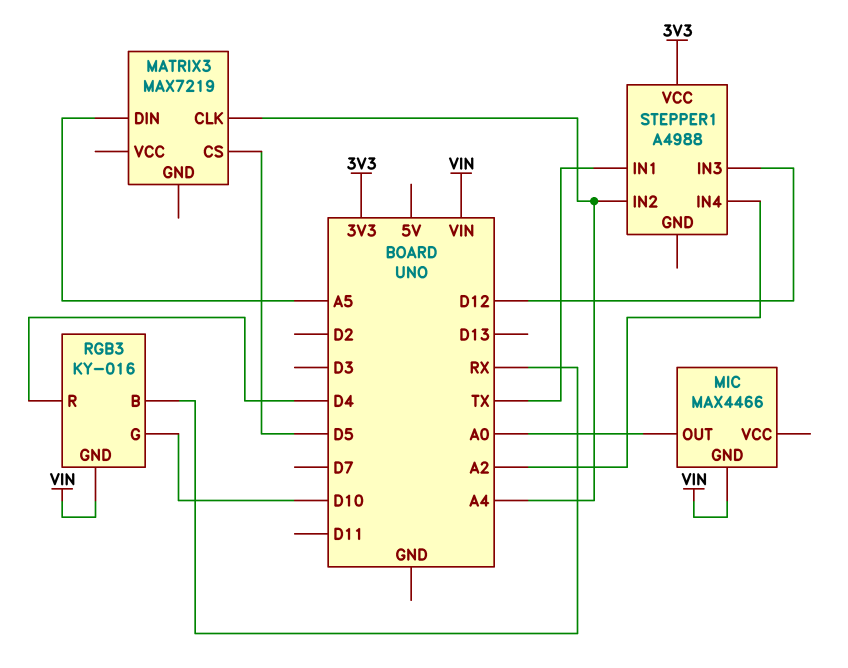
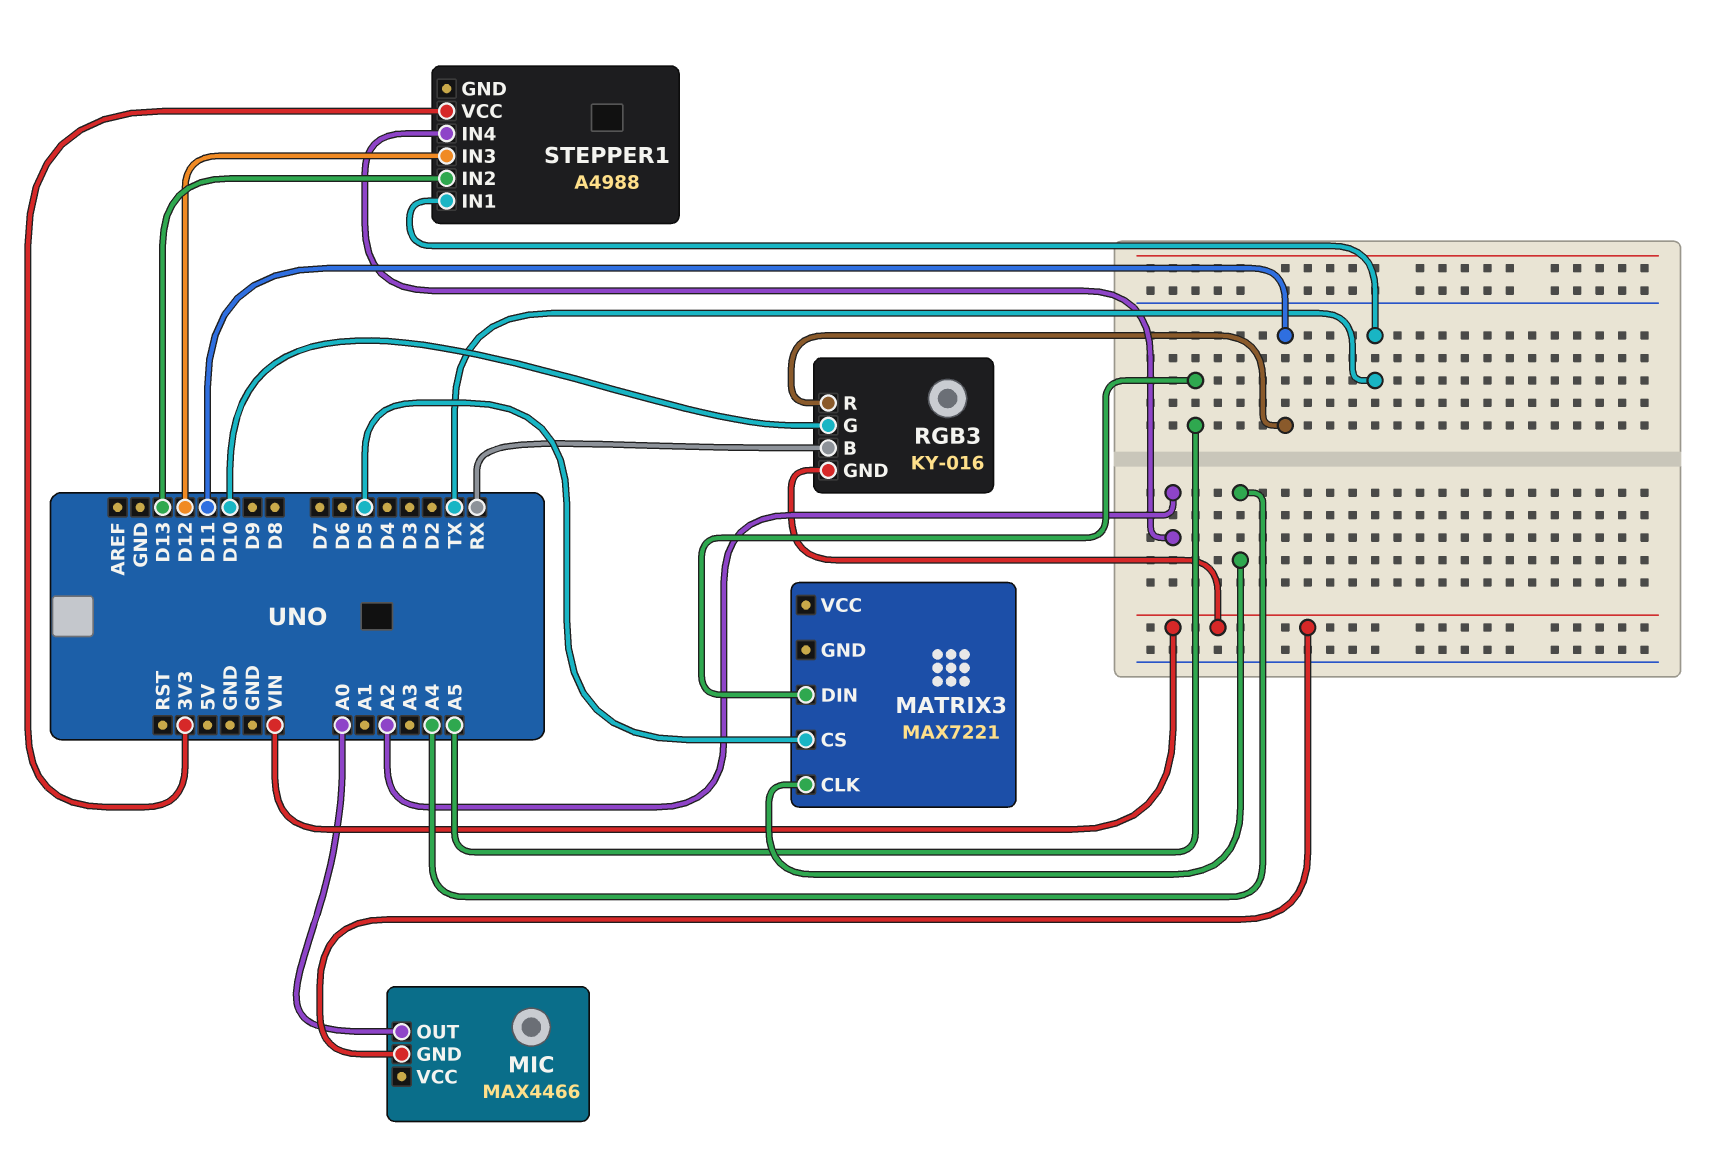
MATRIX3: MAX7219 -> MAX7221
RGB3 pin R: D4 -> D11
STEPPER1 pin IN2: A4 -> D13

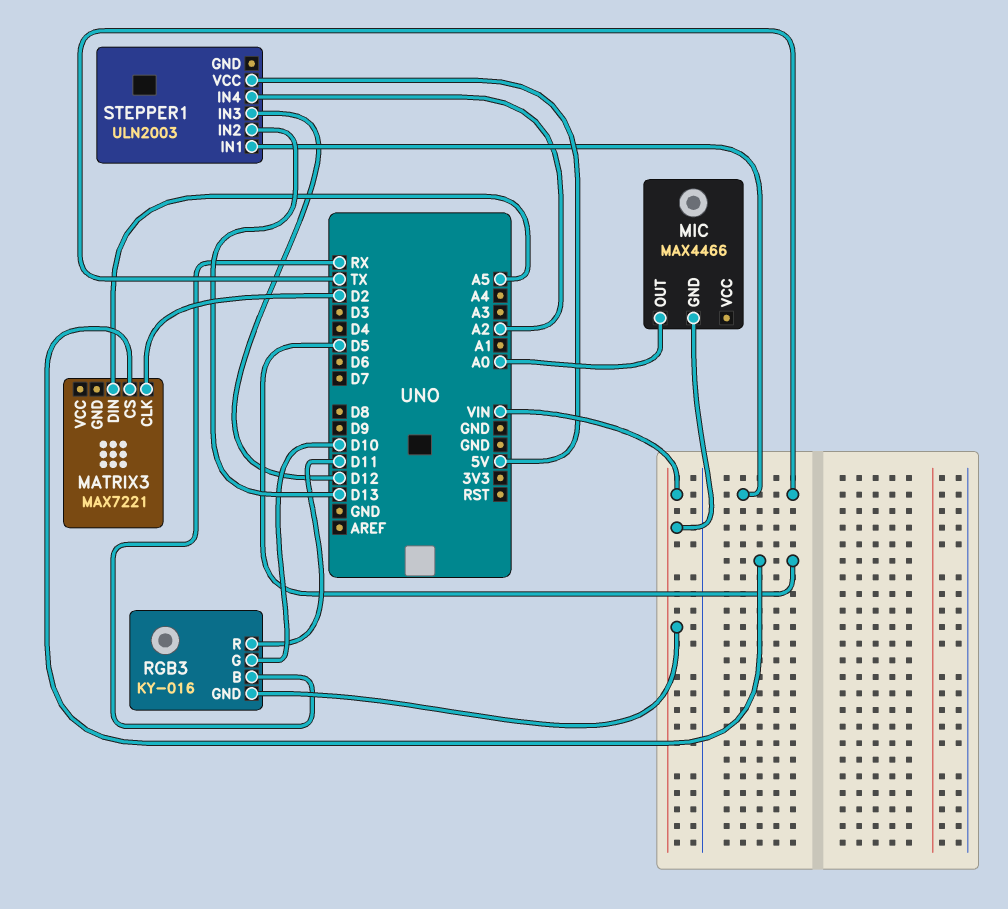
MATRIX3 pin CLK: A4 -> D2
STEPPER1: A4988 -> ULN2003
STEPPER1 pin VCC: 3V3 -> 5V

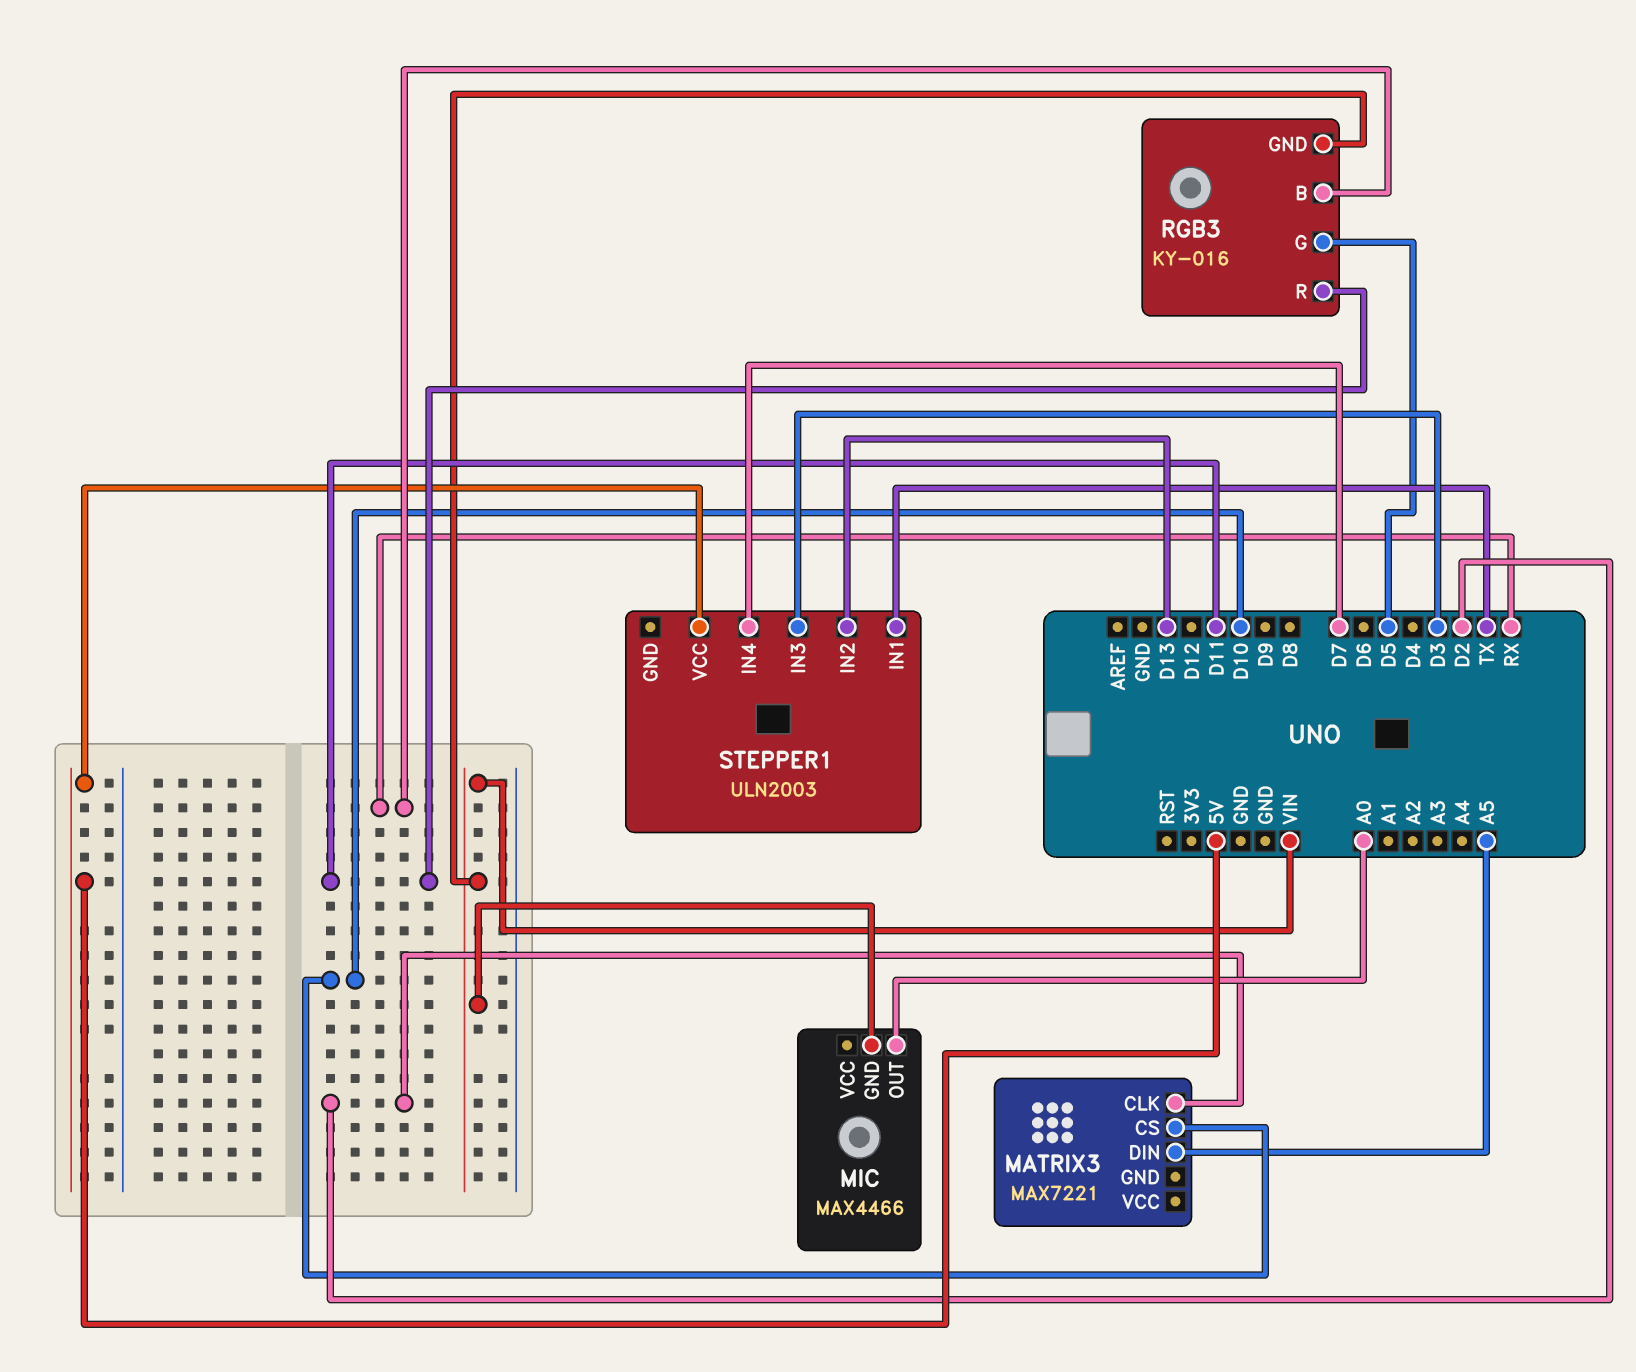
MATRIX3 pin CS: D5 -> D10
RGB3 pin G: D10 -> D5
STEPPER1 pin IN3: D12 -> D3
STEPPER1 pin IN4: A2 -> D7

